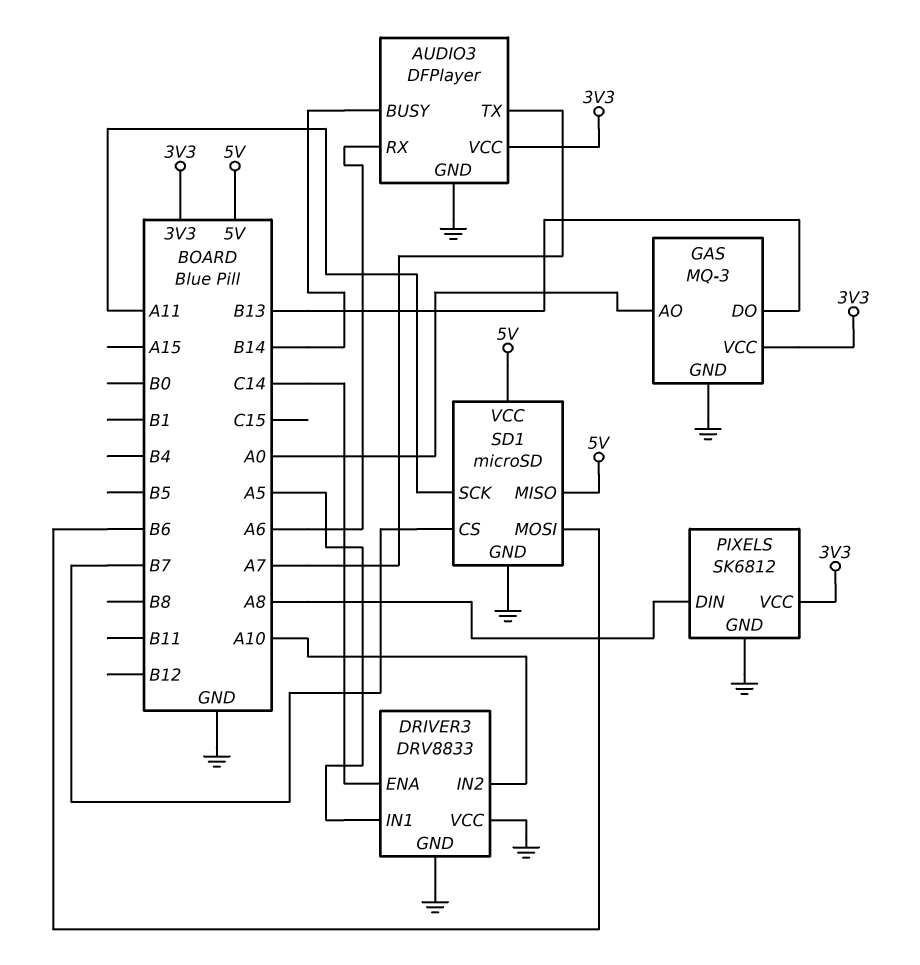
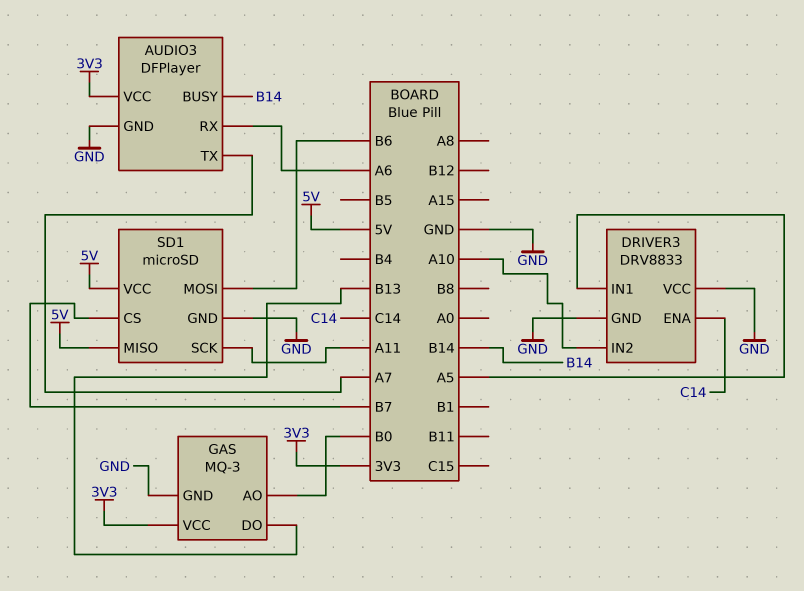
GAS pin AO: A0 -> B0
PIXELS: SK6812 -> none
PIXELS pin DIN: A8 -> none
PIXELS pin GND: GND -> none
PIXELS pin VCC: 3V3 -> none

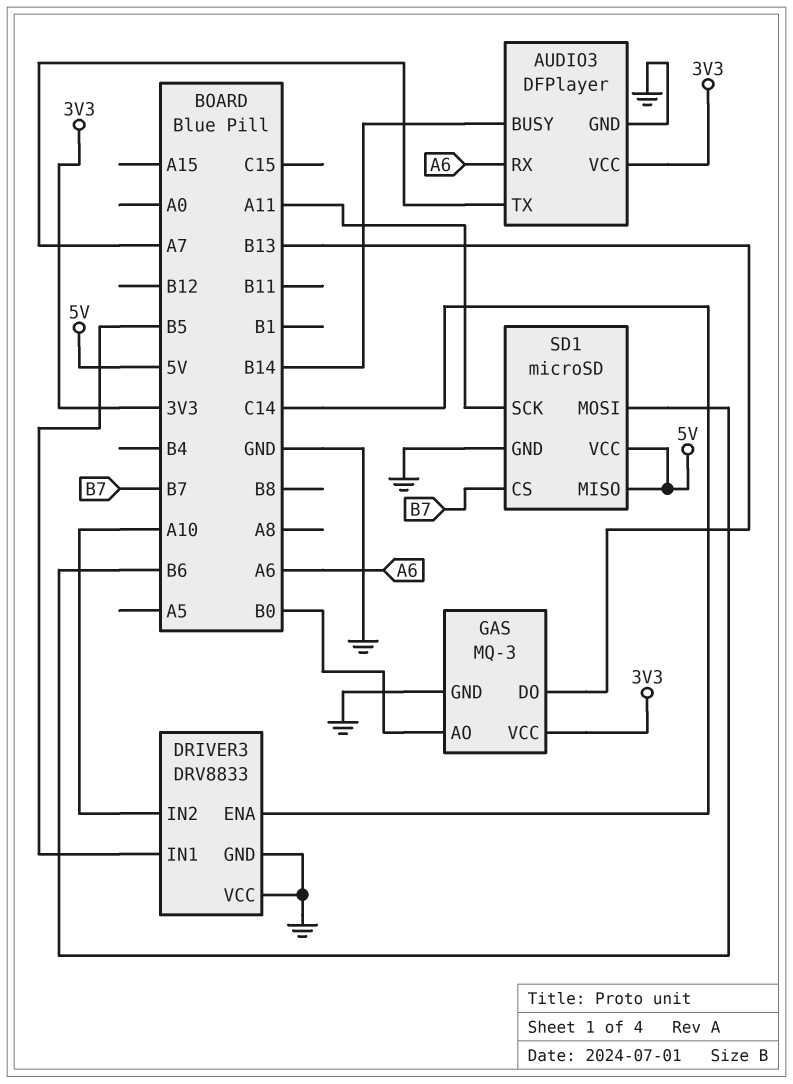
DRIVER3 pin IN1: A5 -> B5

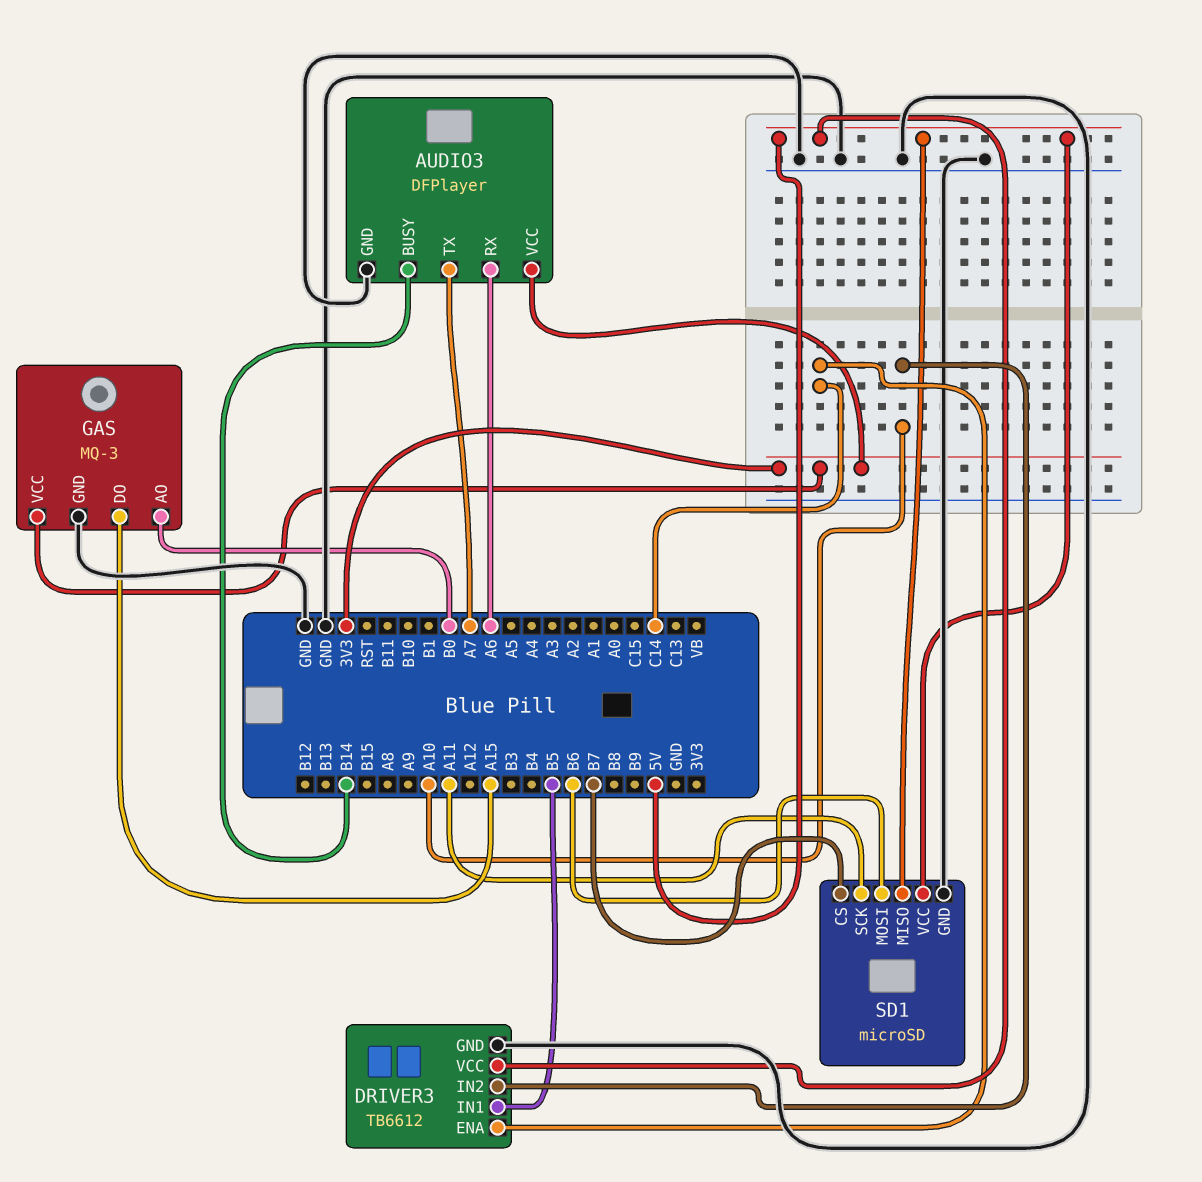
DRIVER3: DRV8833 -> TB6612
DRIVER3 pin VCC: GND -> 5V
GAS pin DO: B13 -> A15

